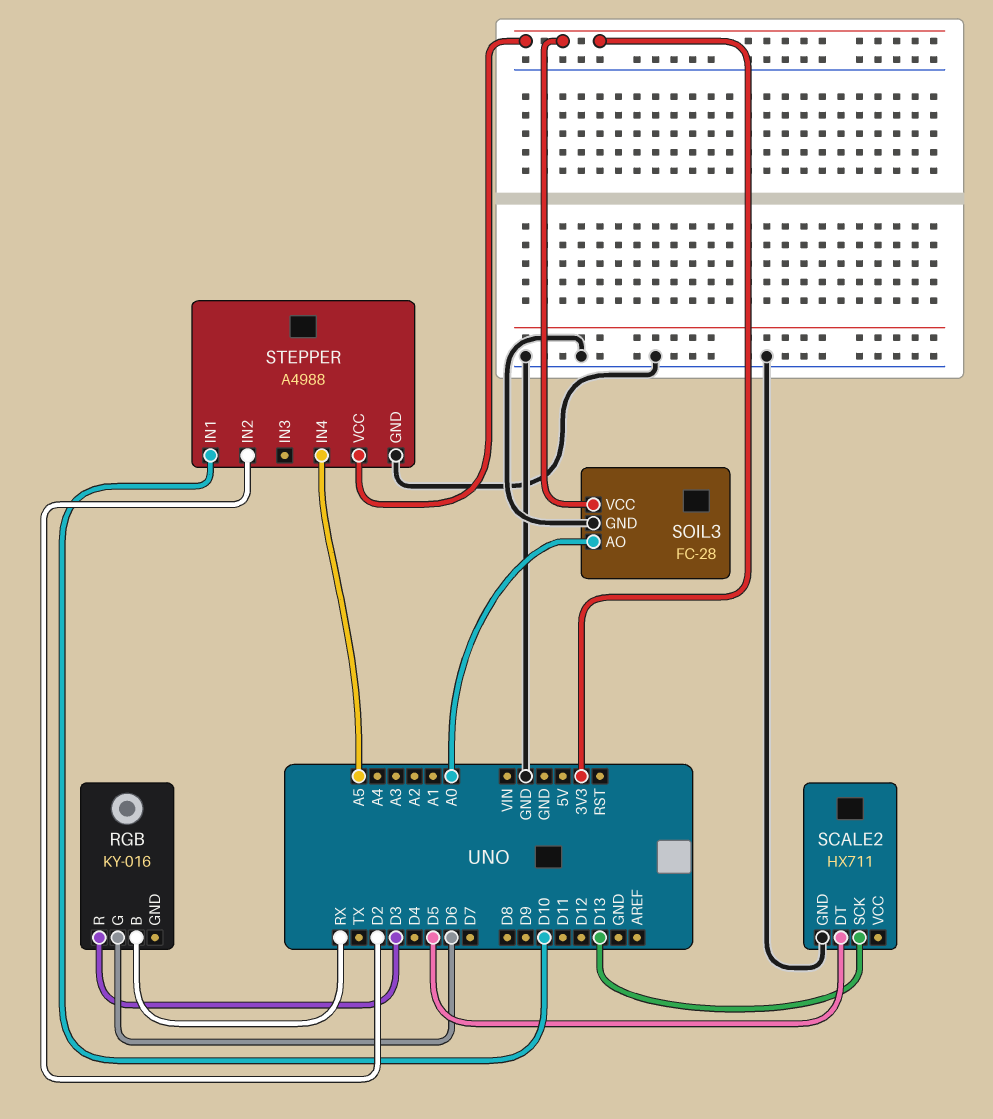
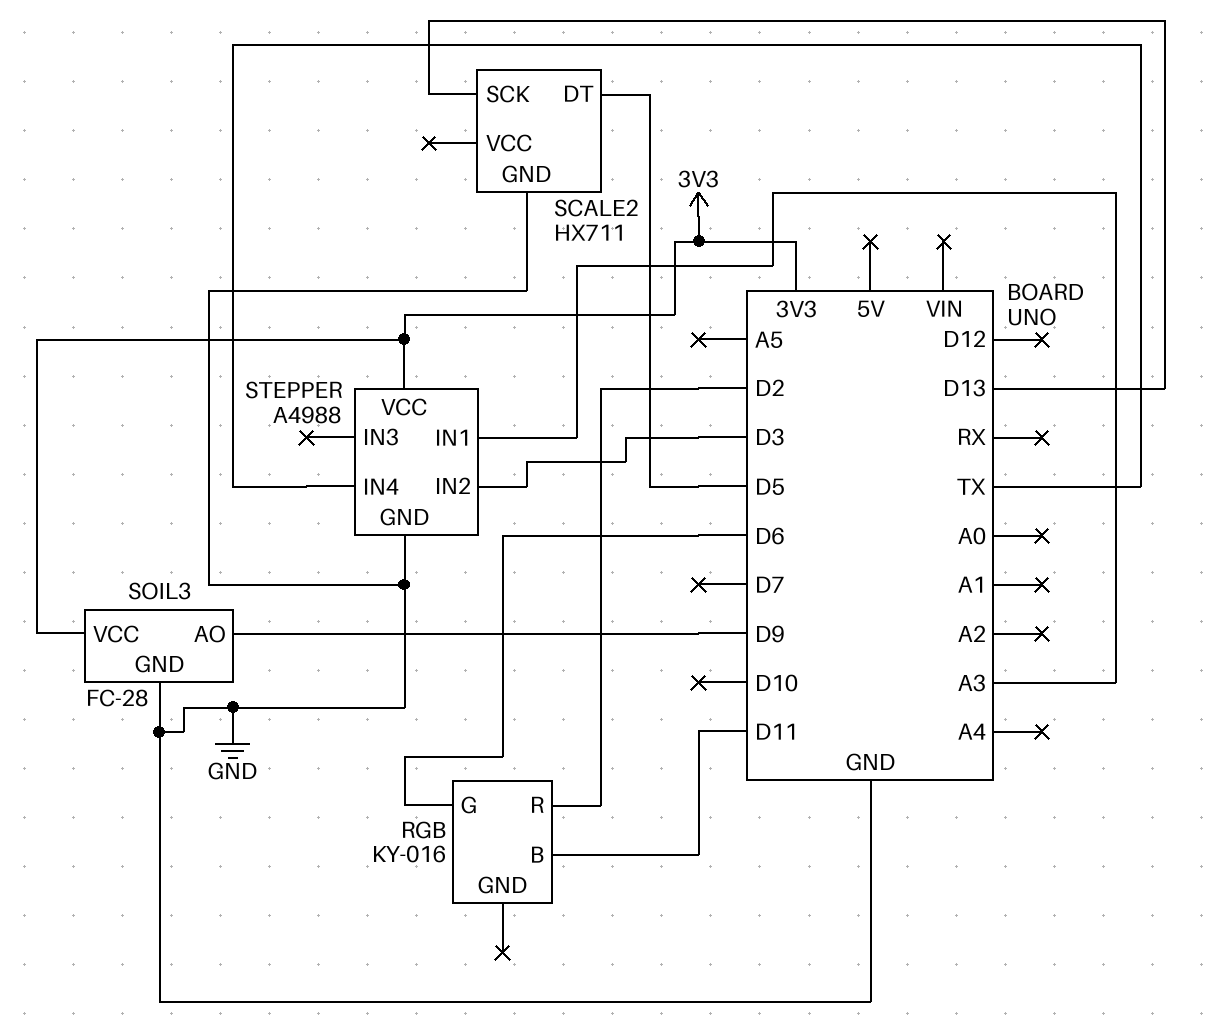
RGB pin B: RX -> D11
RGB pin R: D3 -> D2
SOIL3 pin AO: A0 -> D9
STEPPER pin IN1: D10 -> A3
STEPPER pin IN2: D2 -> D3
STEPPER pin IN4: A5 -> TX

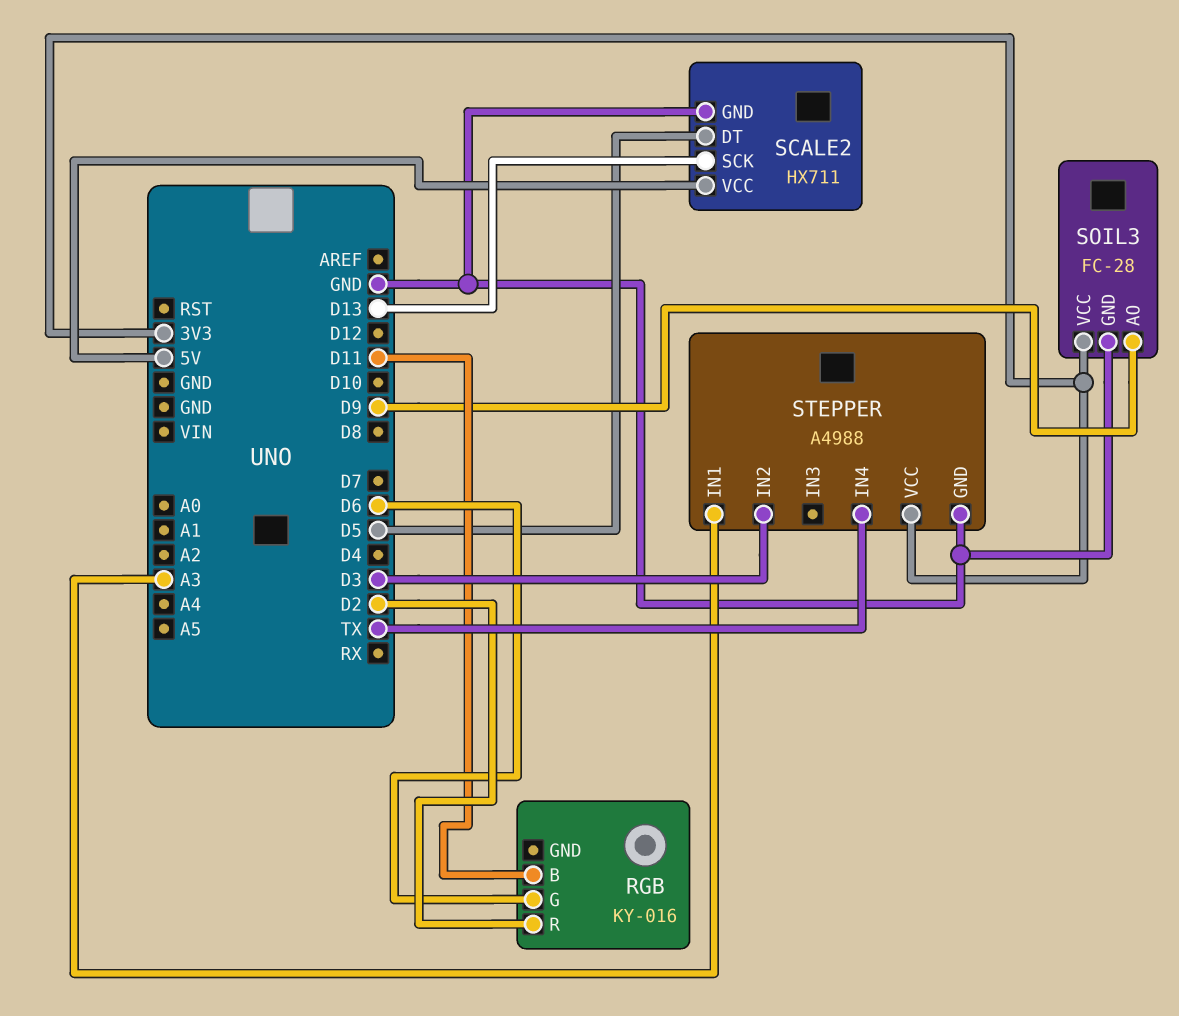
SCALE2 pin VCC: none -> 5V

